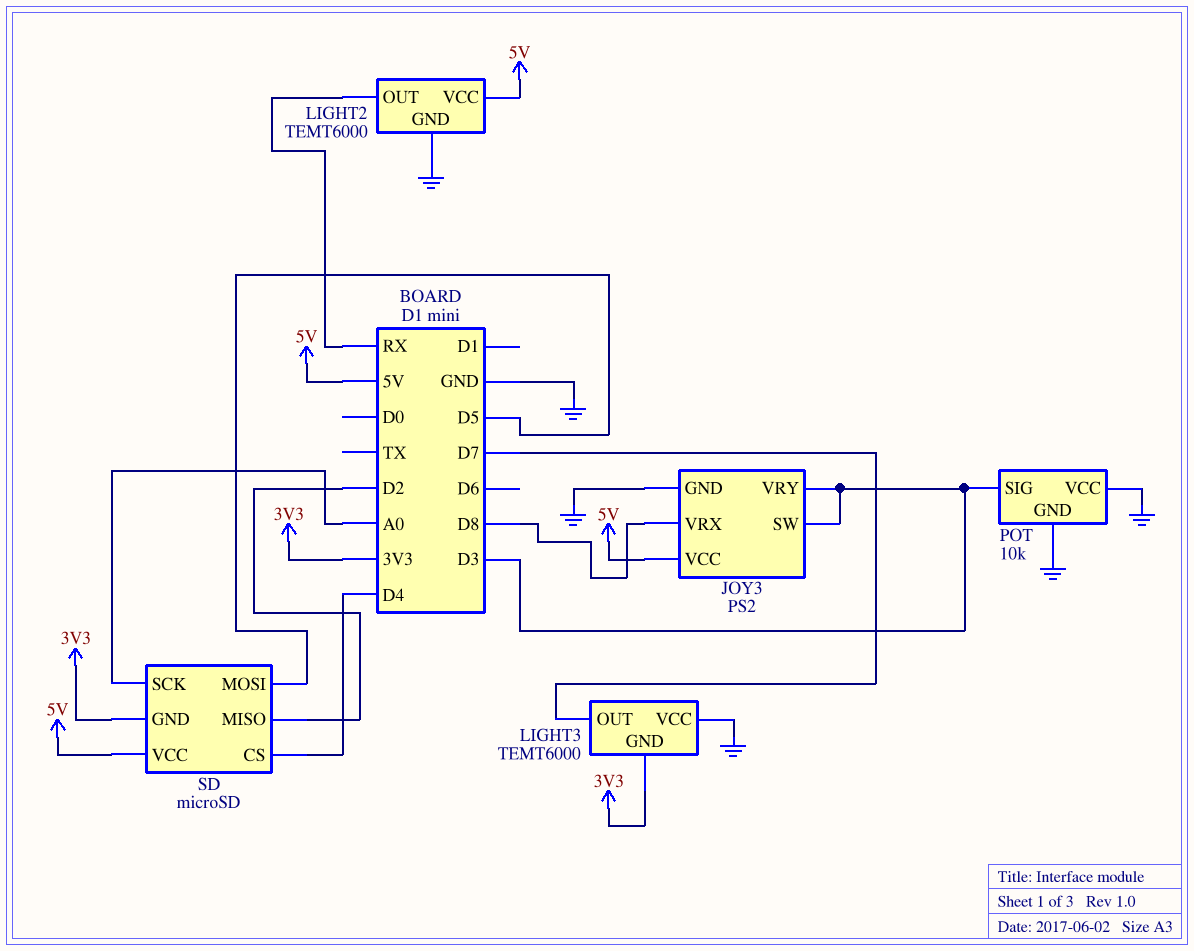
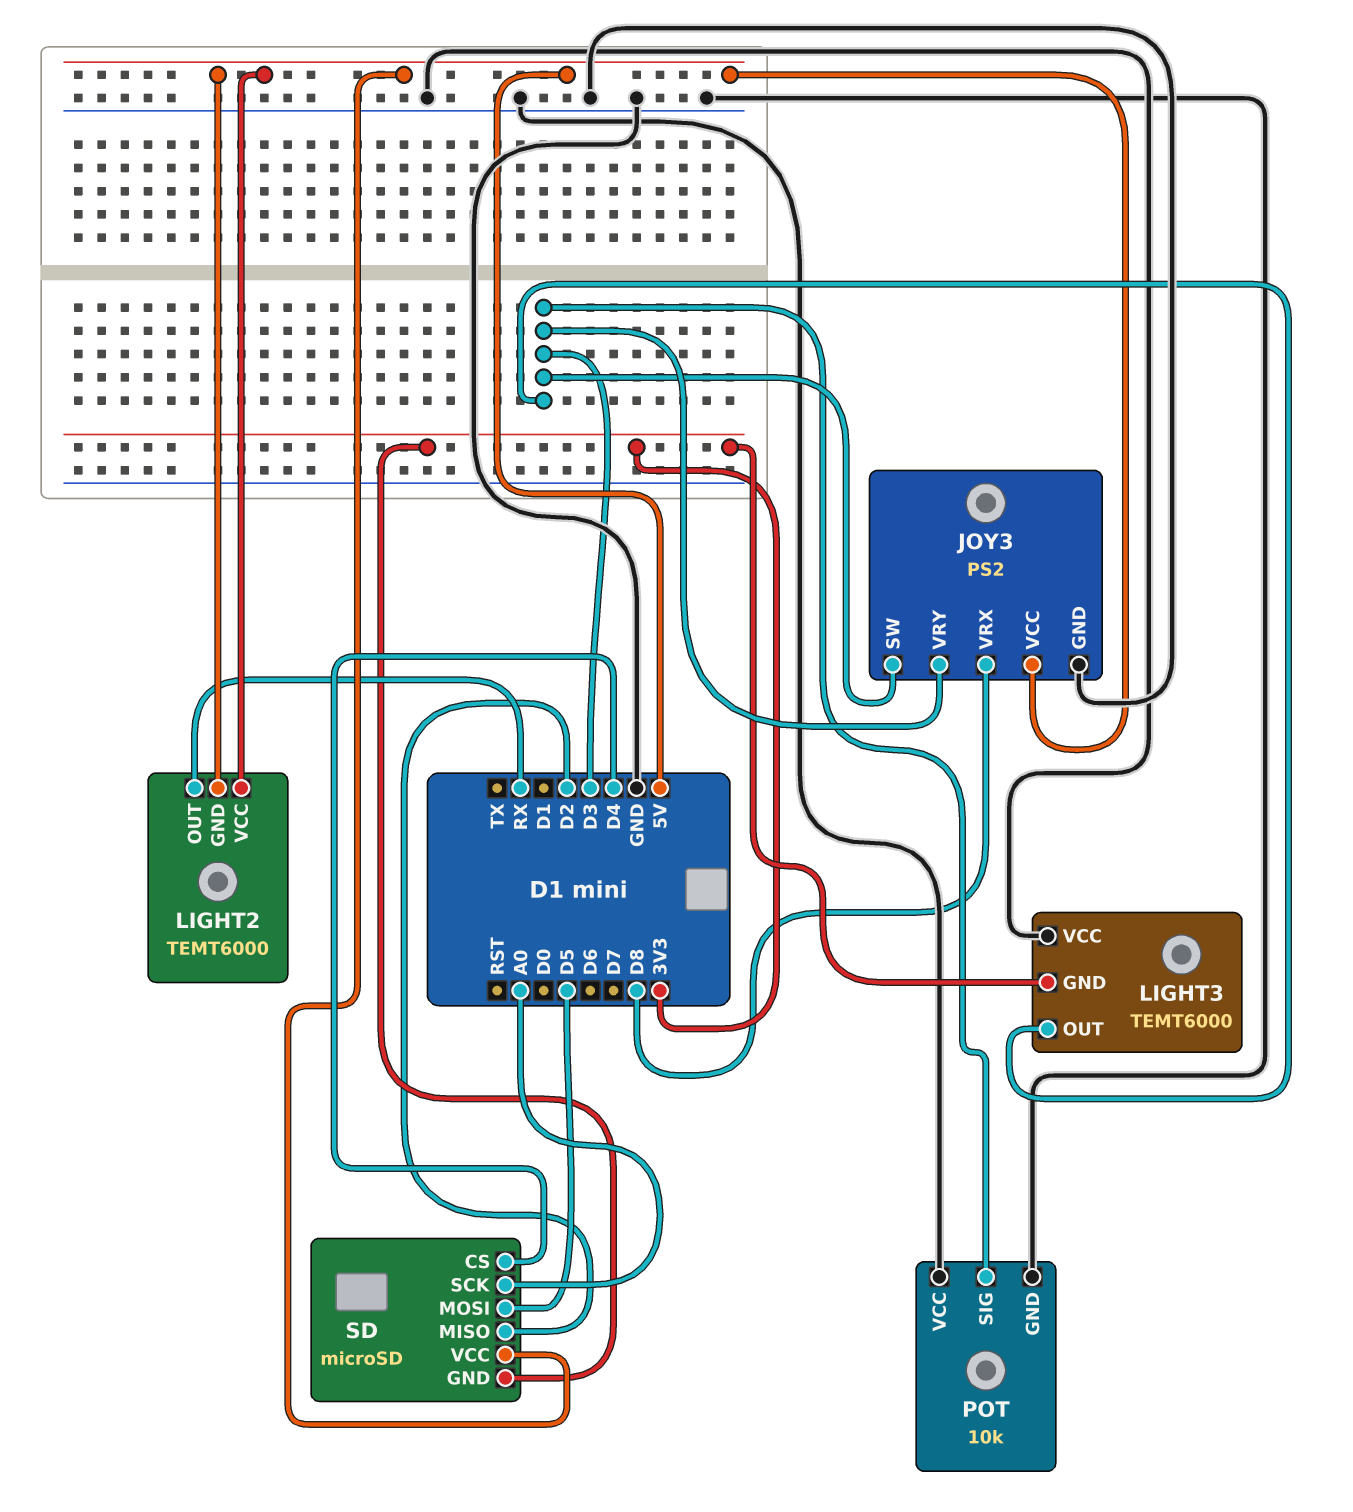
LIGHT2 pin GND: GND -> 5V
LIGHT3 pin OUT: D7 -> D3

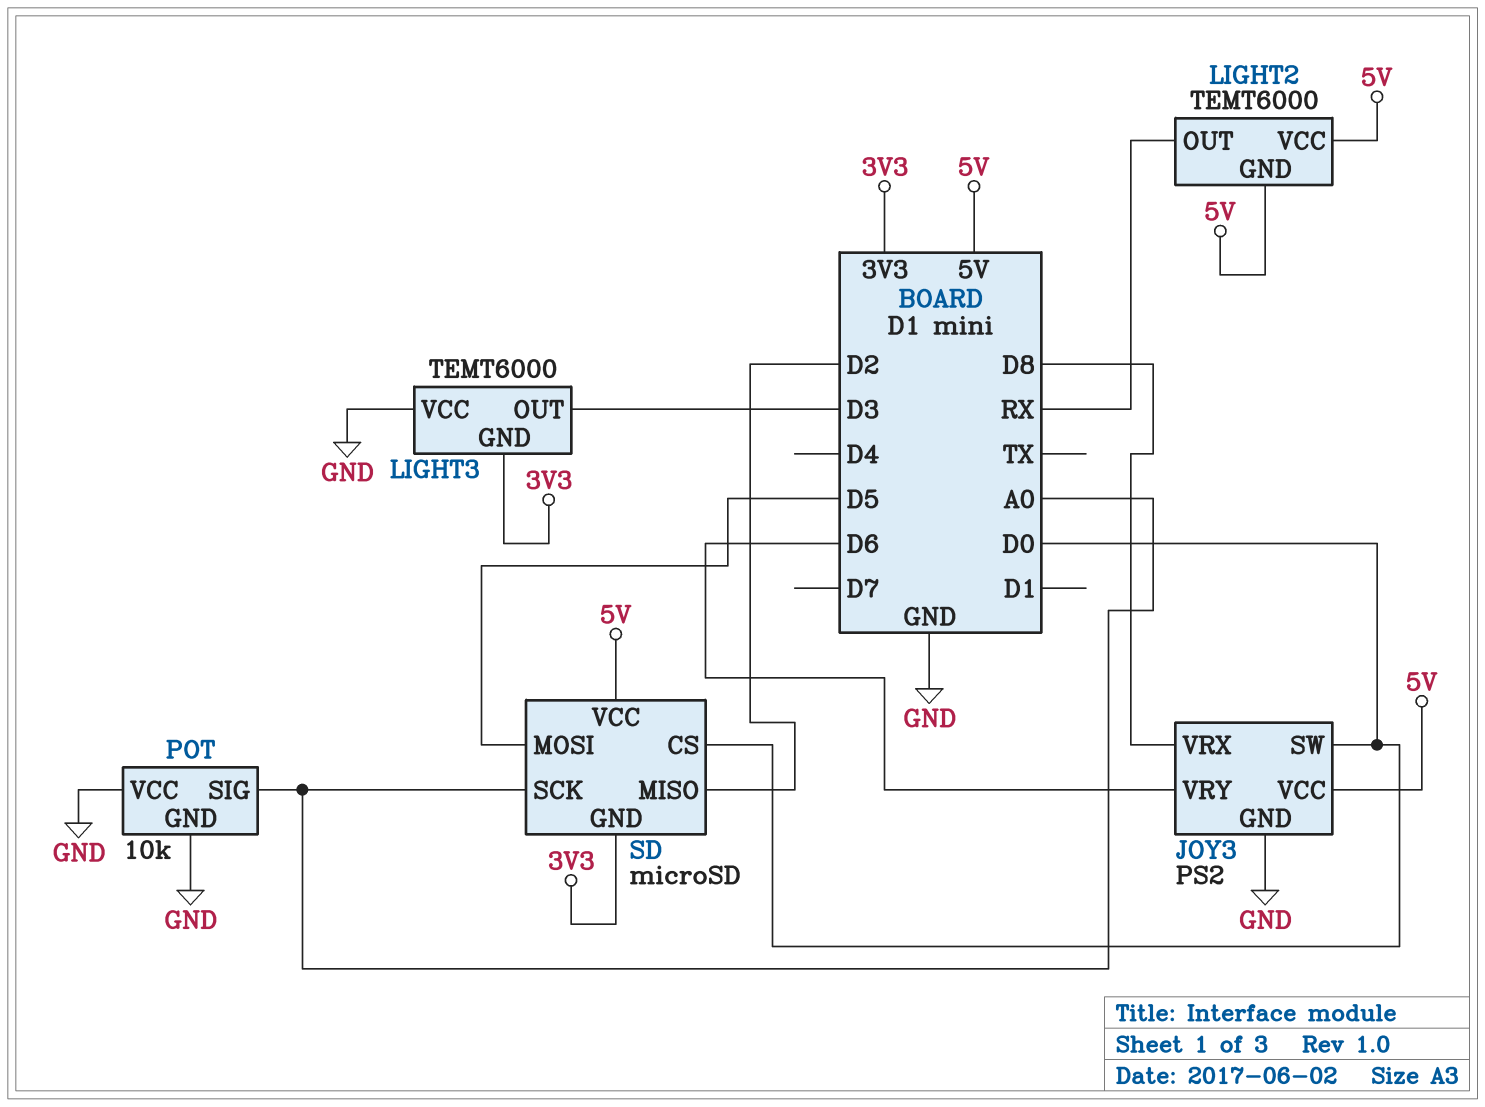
JOY3 pin SW: D3 -> D0
JOY3 pin VRY: D3 -> D6
POT pin SIG: D3 -> A0
SD pin CS: D4 -> D0

